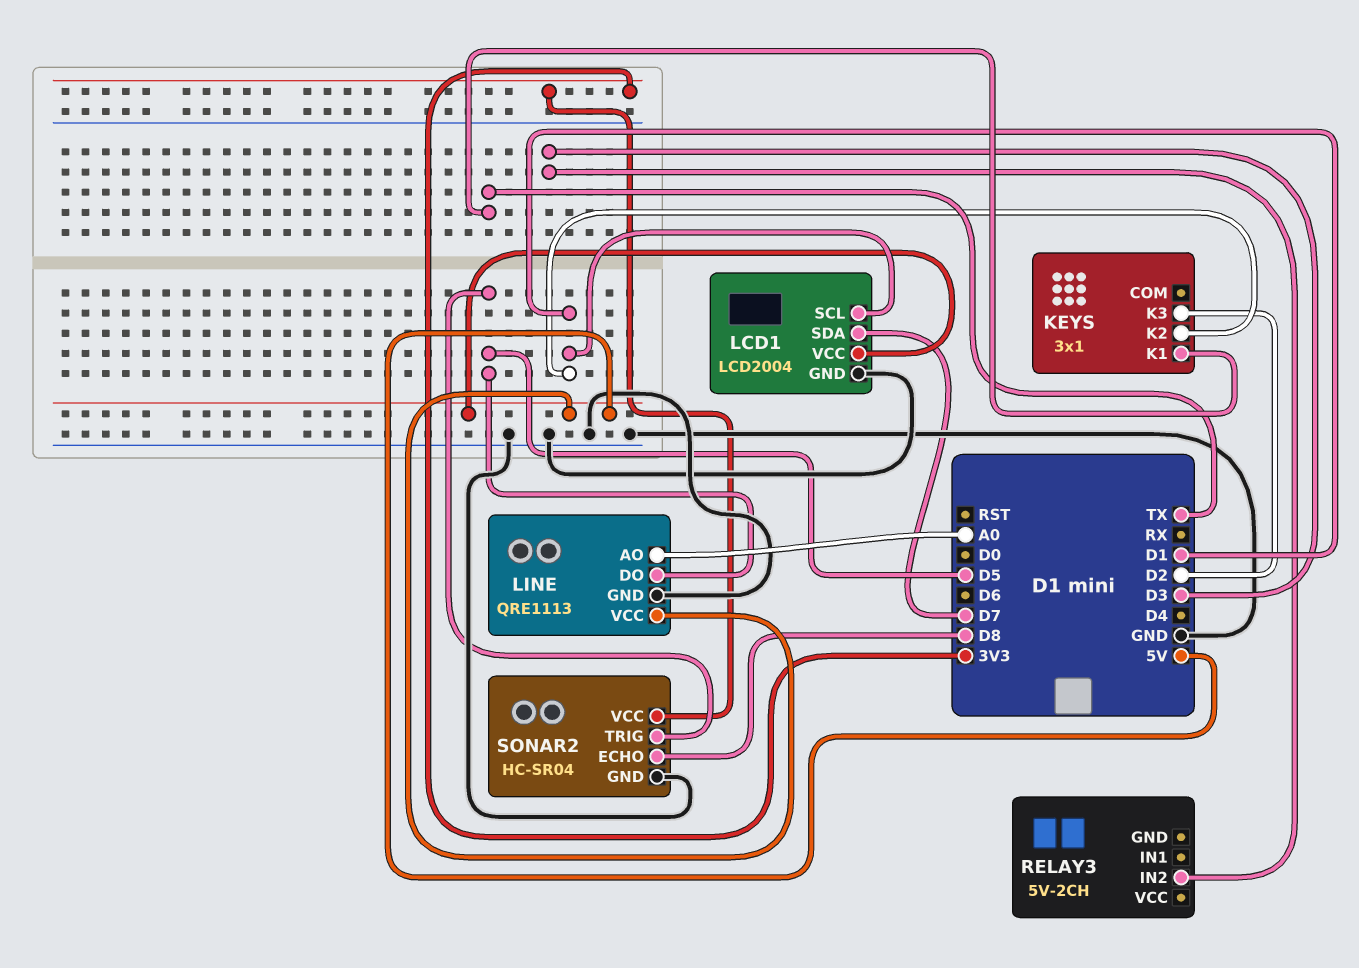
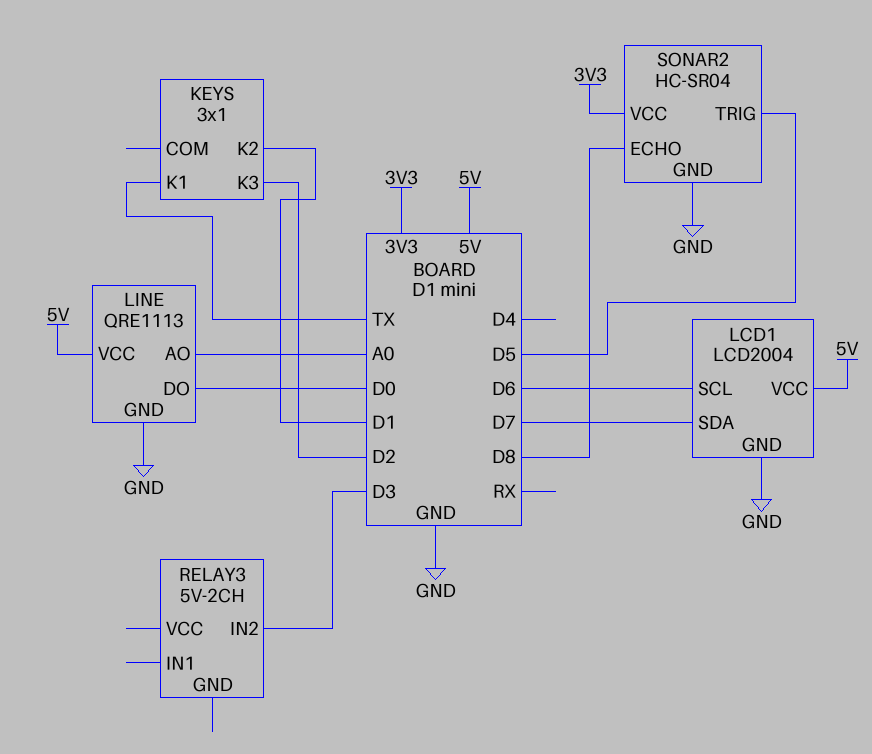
LCD1 pin SCL: D1 -> D6
LINE pin DO: D5 -> D0

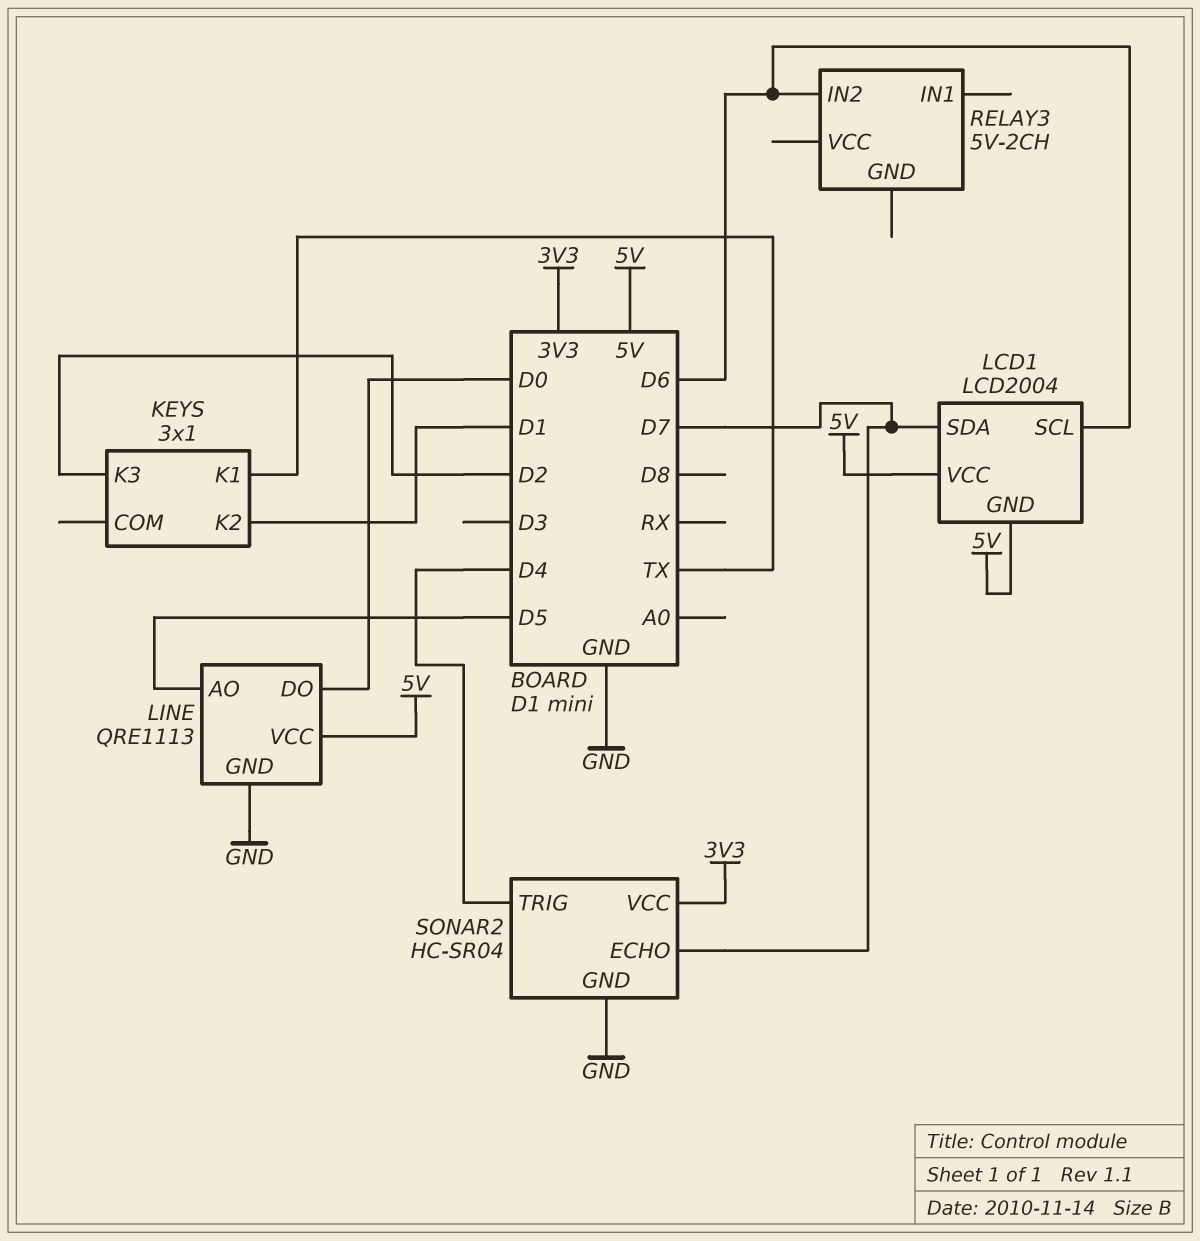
LCD1 pin GND: GND -> 5V
LINE pin AO: A0 -> D5
RELAY3 pin IN2: D3 -> D6
SONAR2 pin ECHO: D8 -> D7
SONAR2 pin TRIG: D5 -> D4

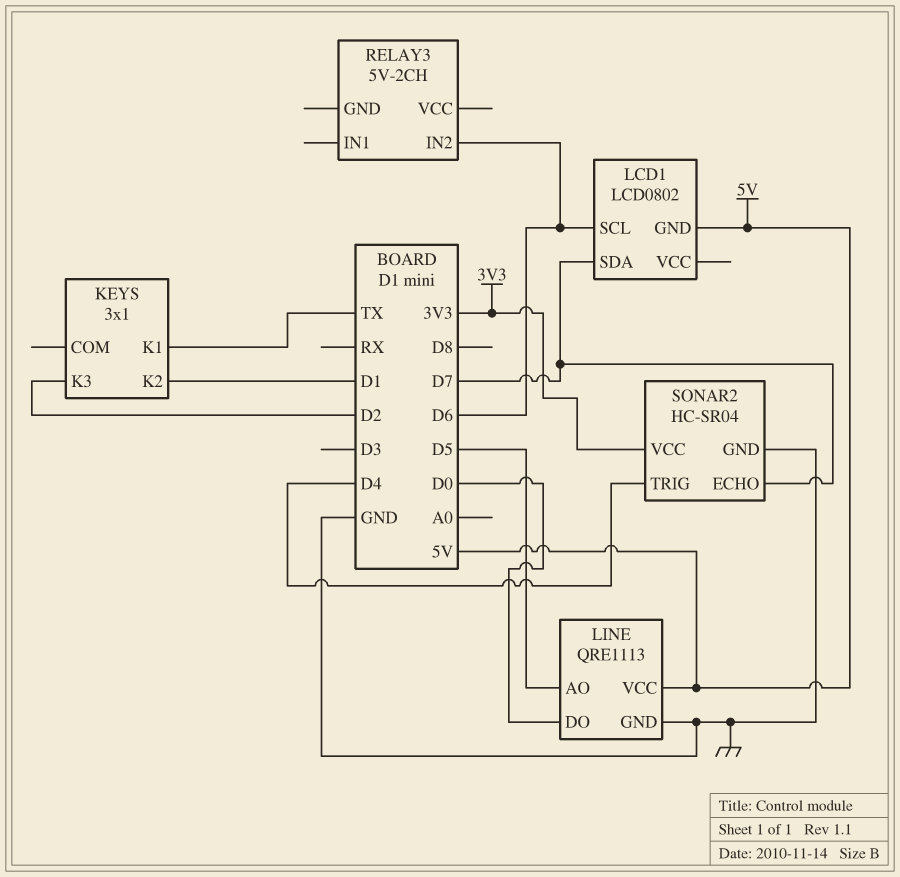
LCD1: LCD2004 -> LCD0802
LCD1 pin VCC: 5V -> none

